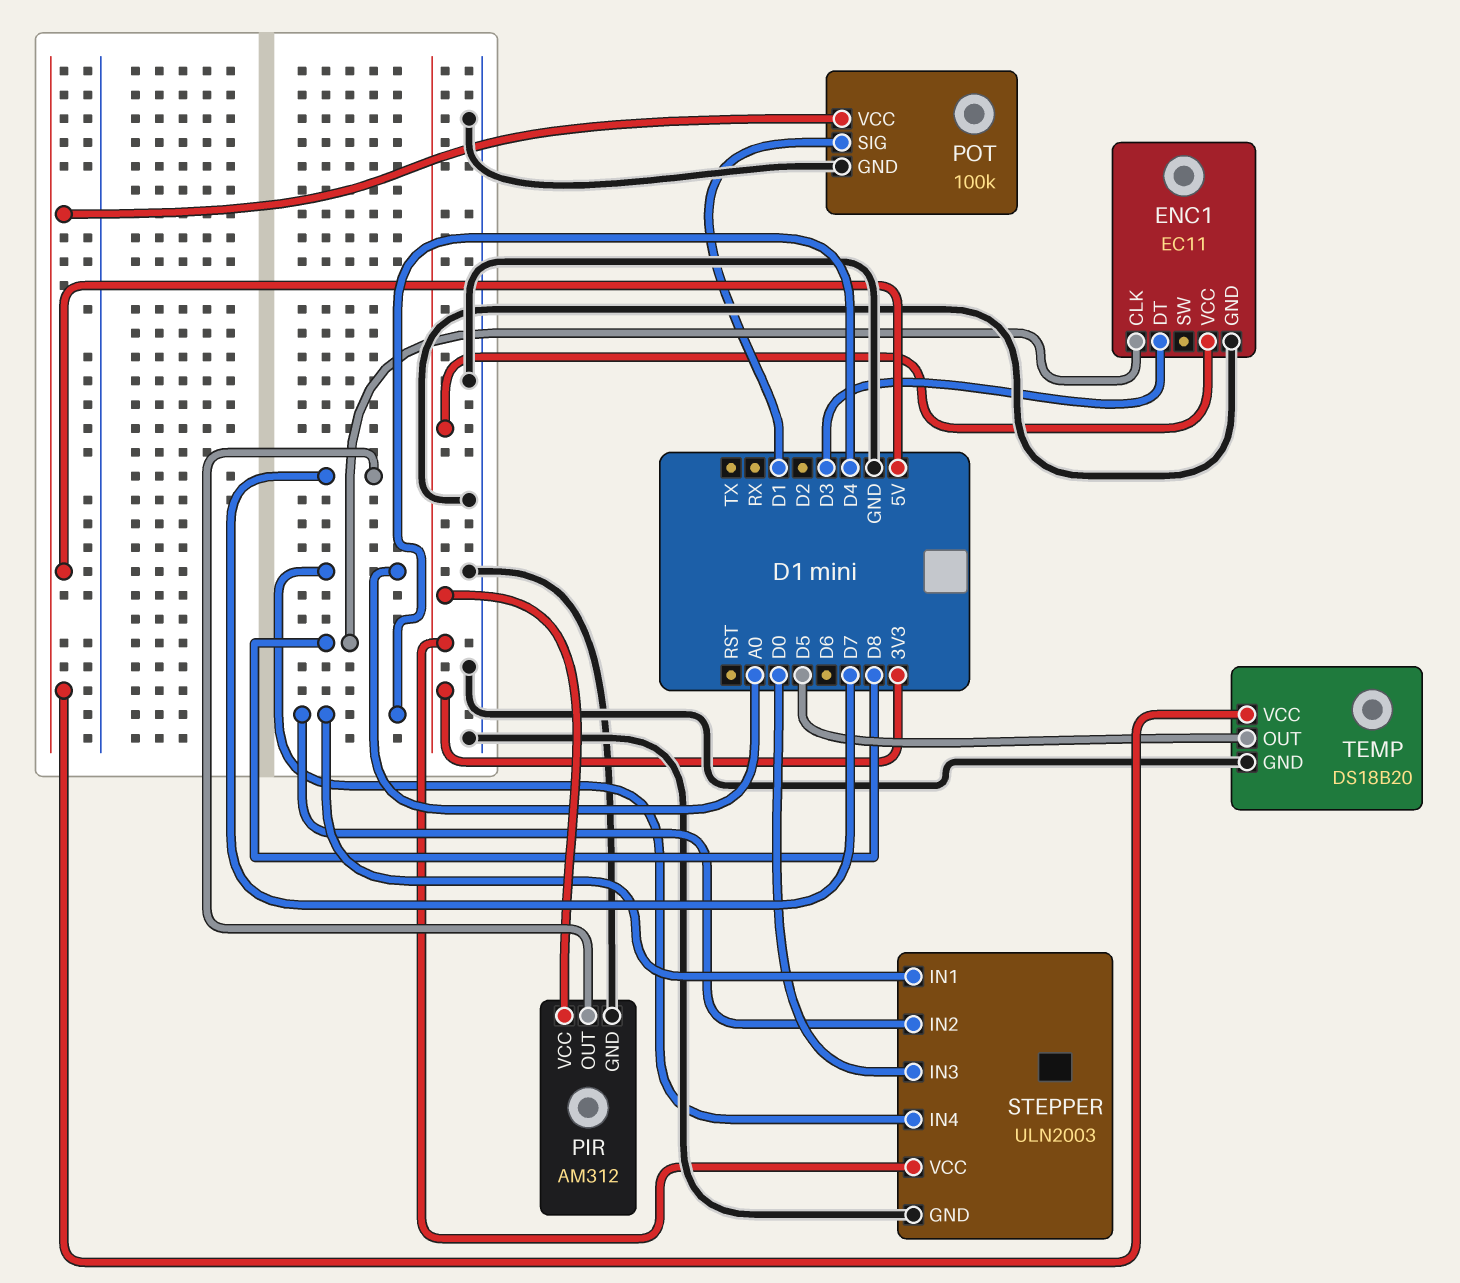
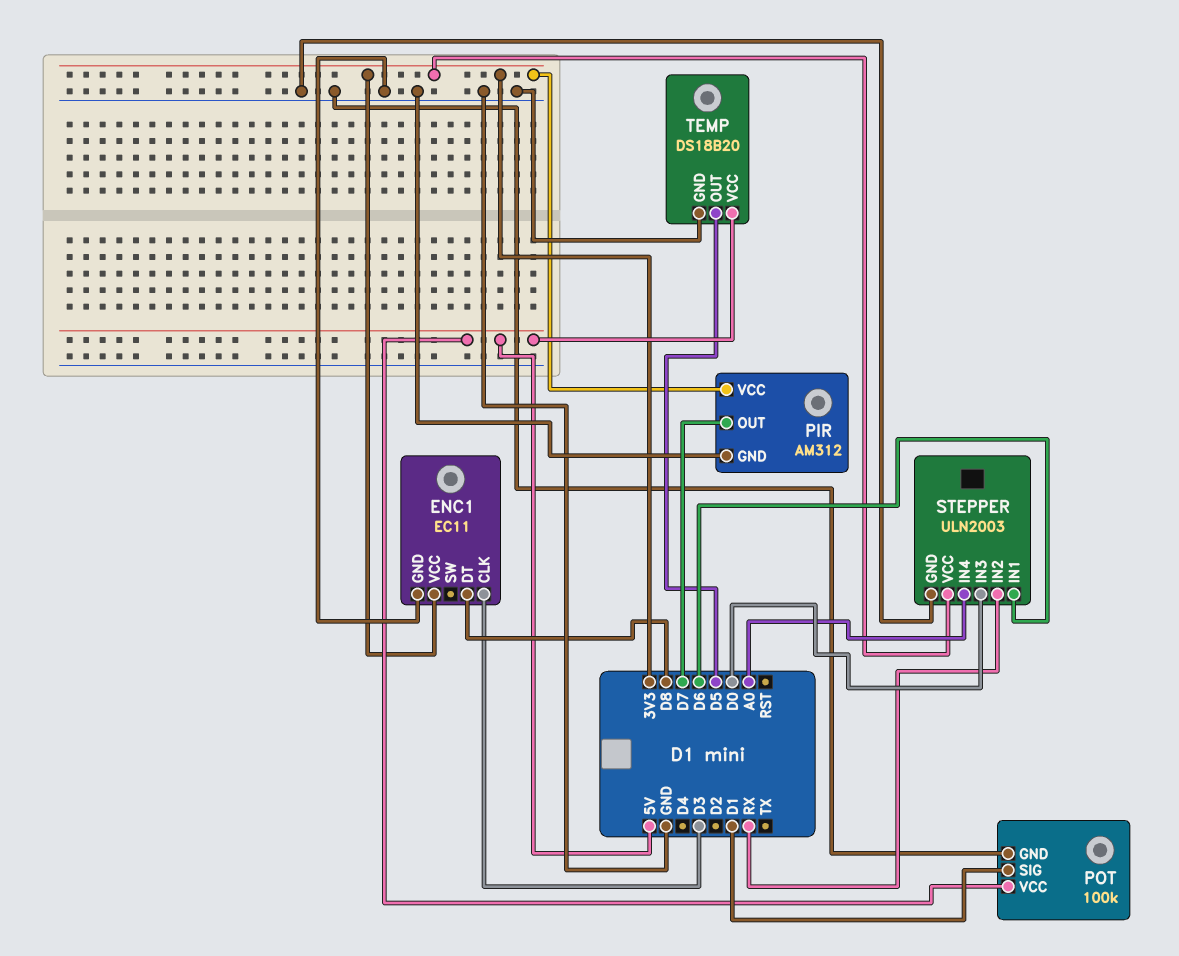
ENC1 pin CLK: D8 -> D3
ENC1 pin DT: D3 -> D8
STEPPER pin IN1: D4 -> D6
STEPPER pin IN2: D4 -> RX

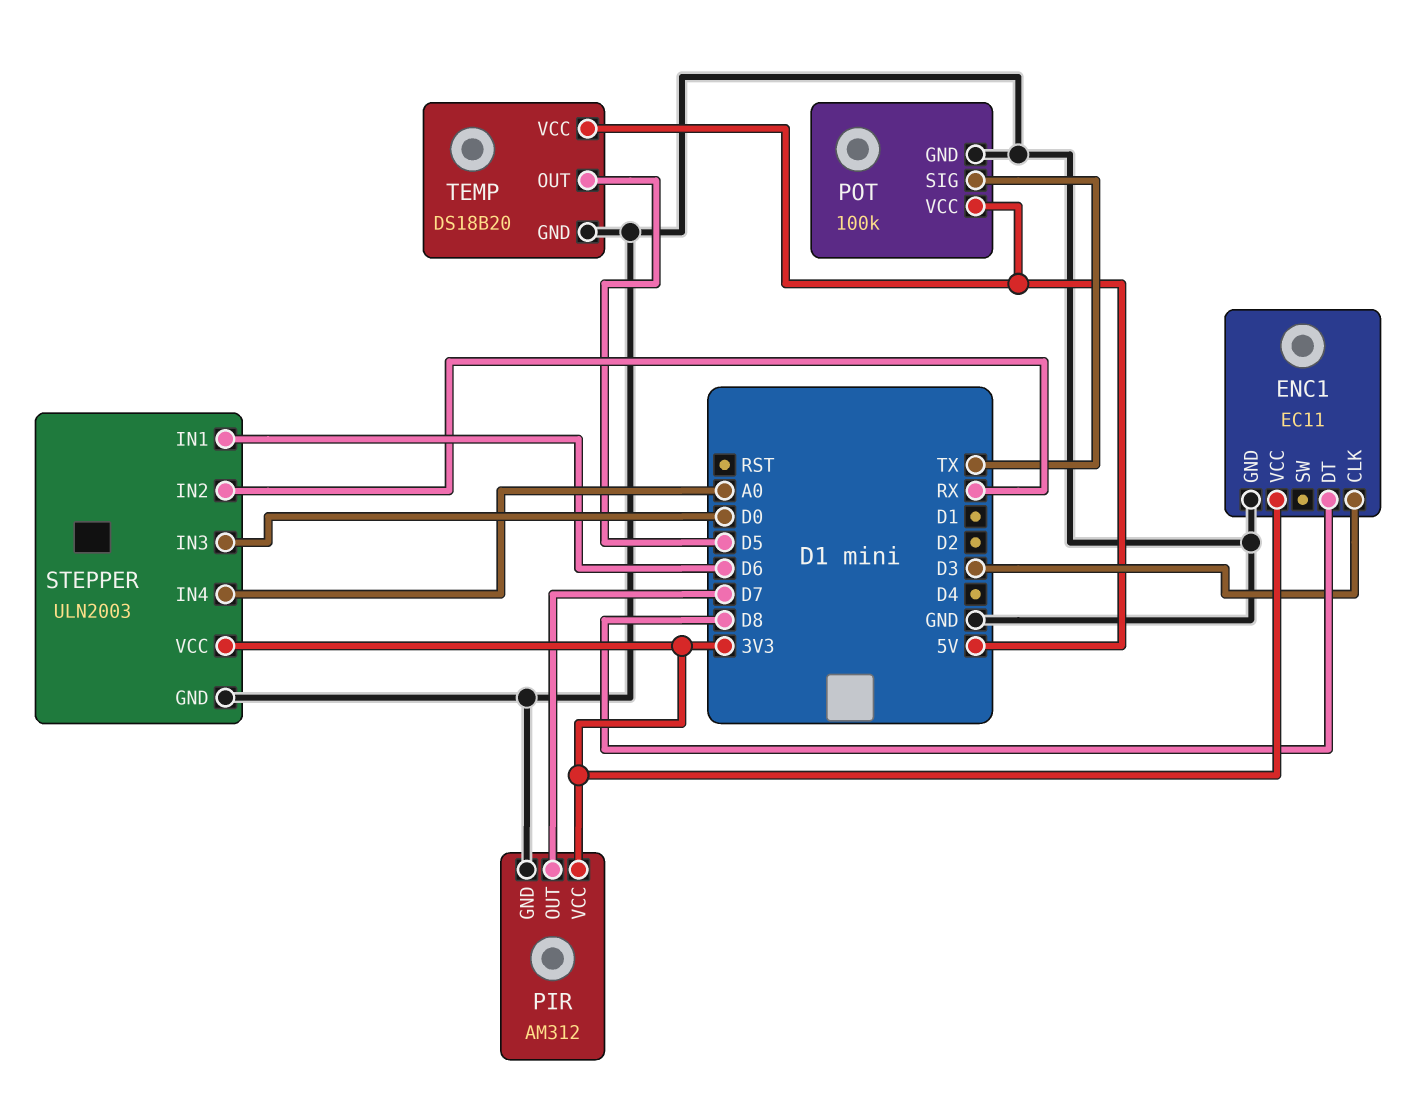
POT pin SIG: D1 -> TX

